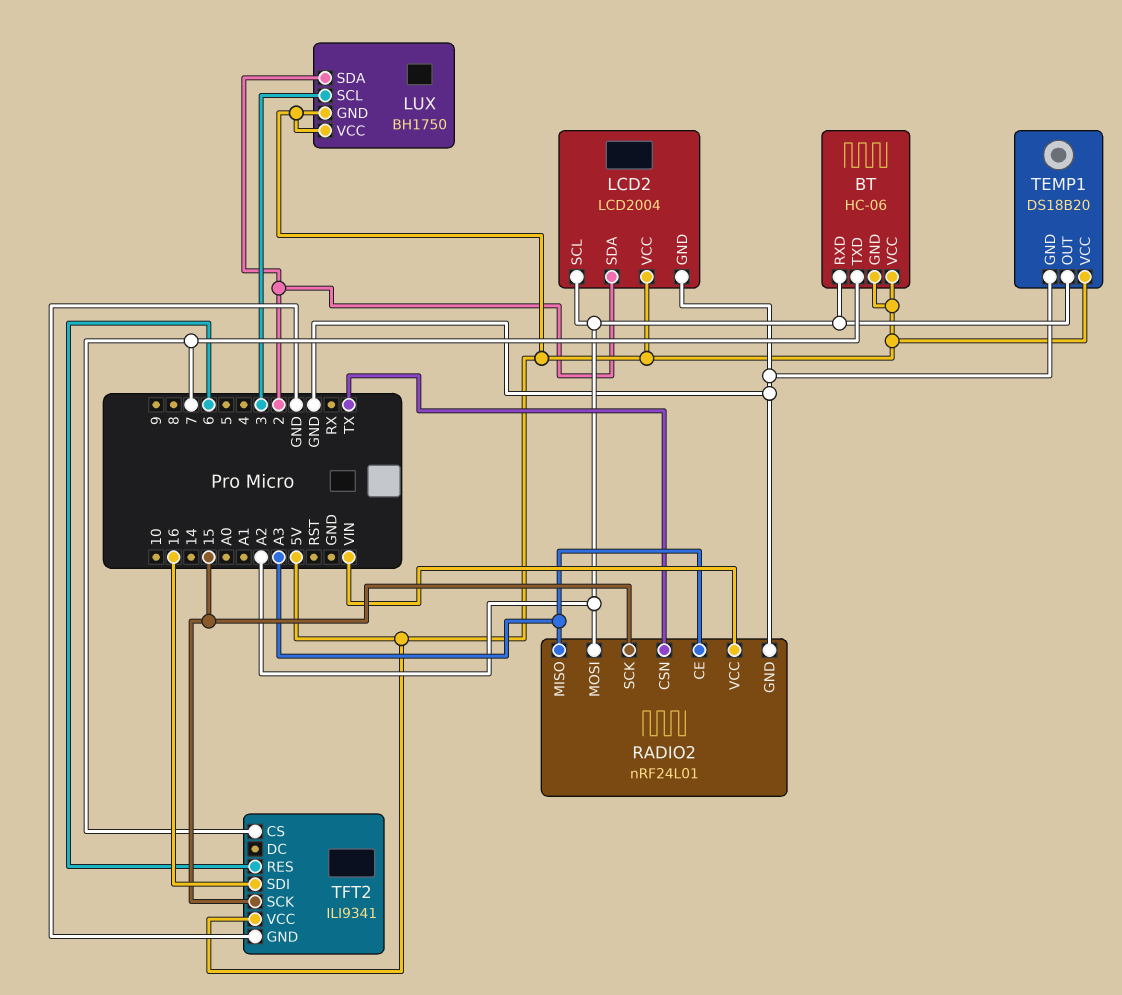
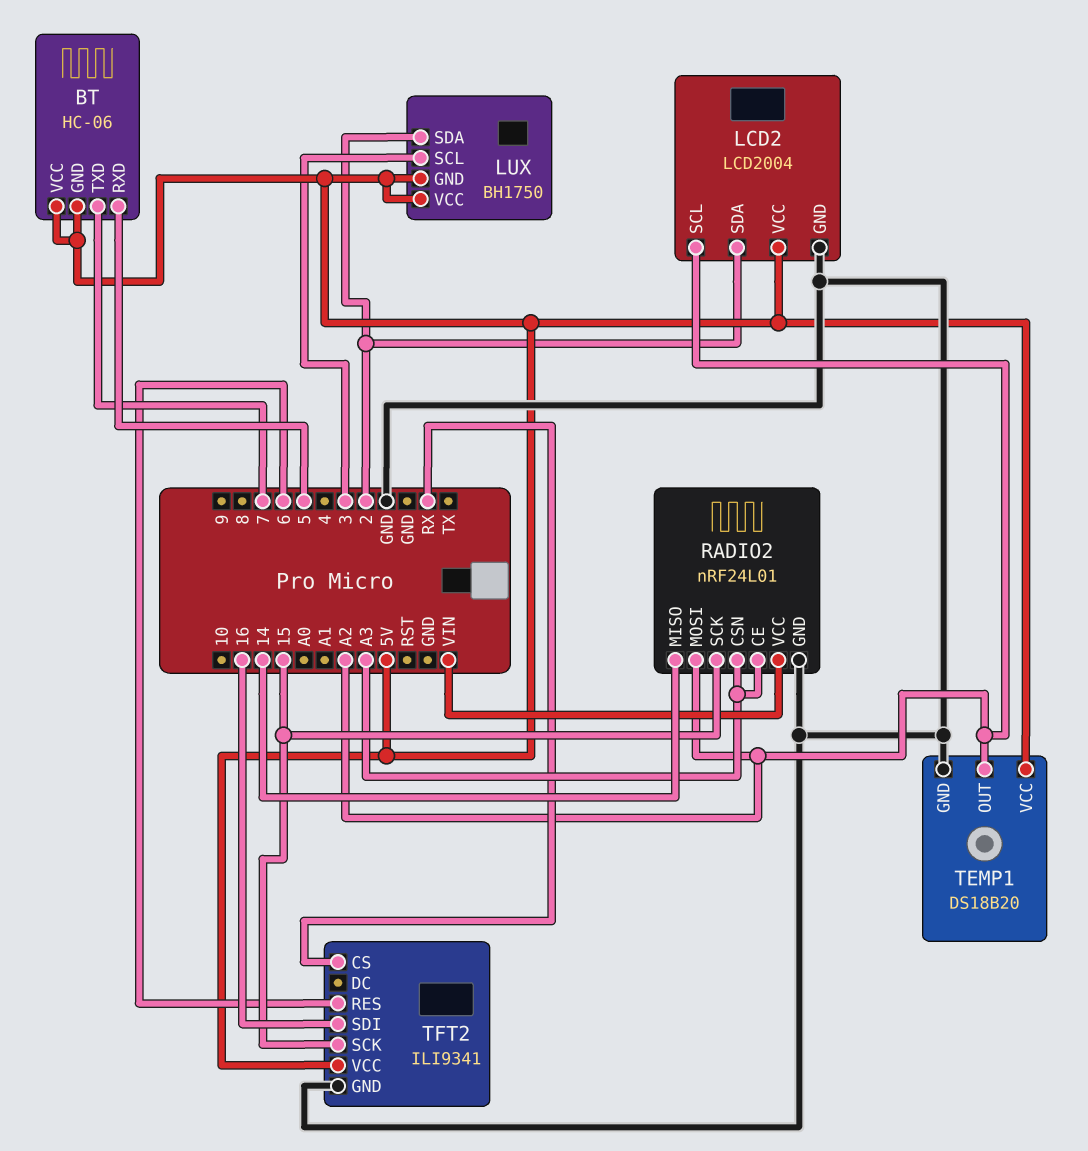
BT pin RXD: A2 -> 5
RADIO2 pin CSN: TX -> A3
RADIO2 pin MISO: A3 -> 14
TFT2 pin CS: 7 -> RX

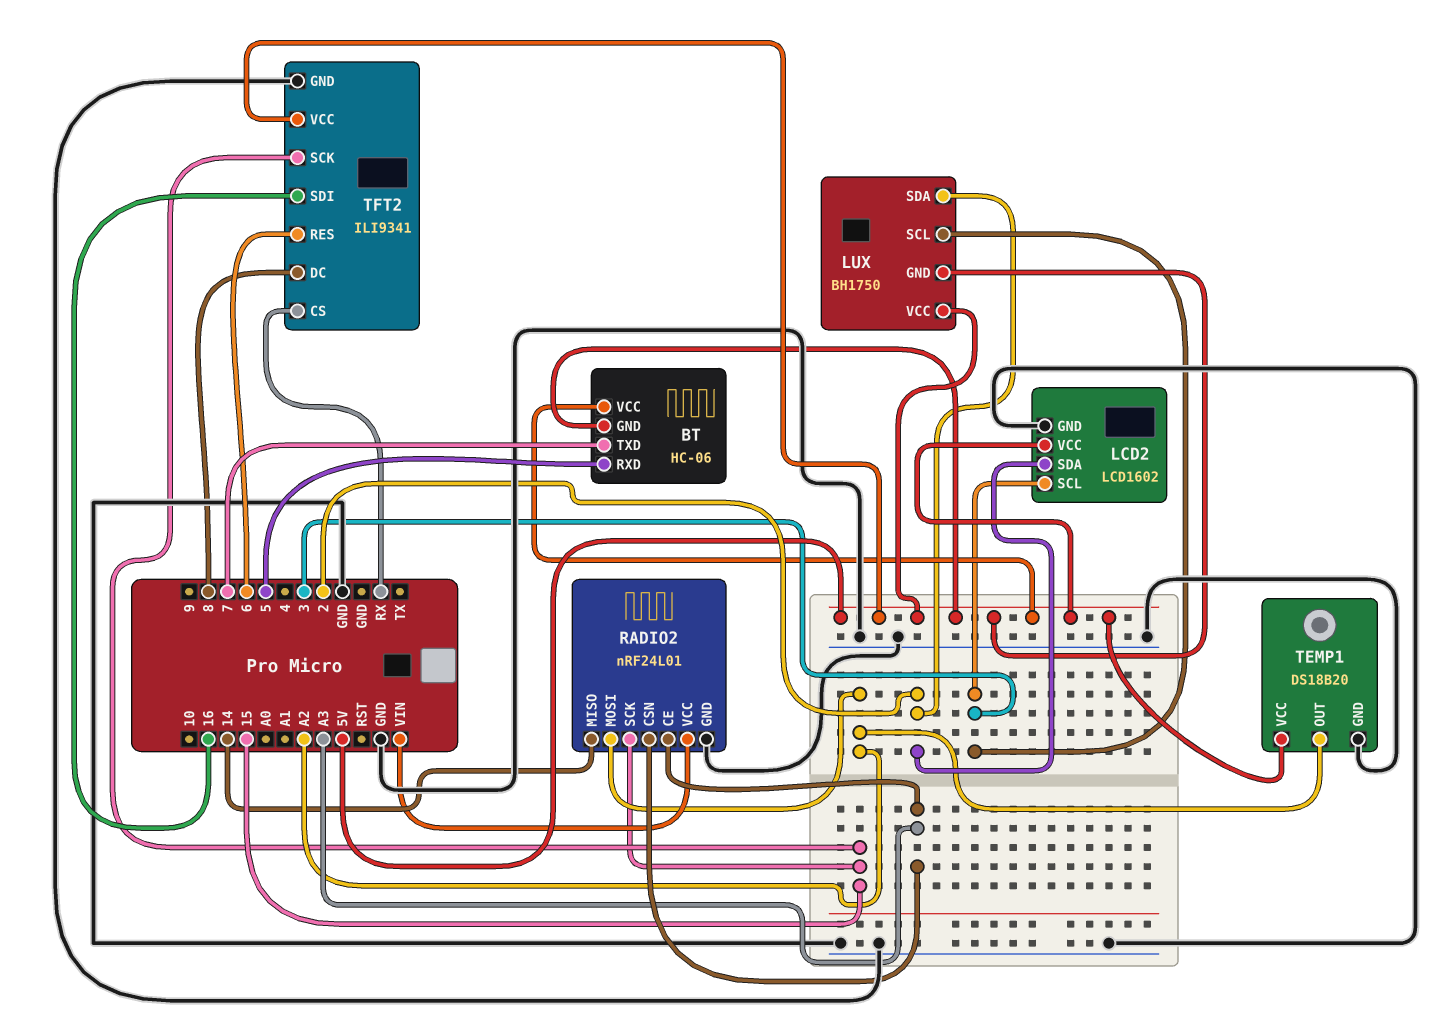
LCD2: LCD2004 -> LCD1602
LCD2 pin SCL: A2 -> 3
TFT2 pin DC: none -> 8

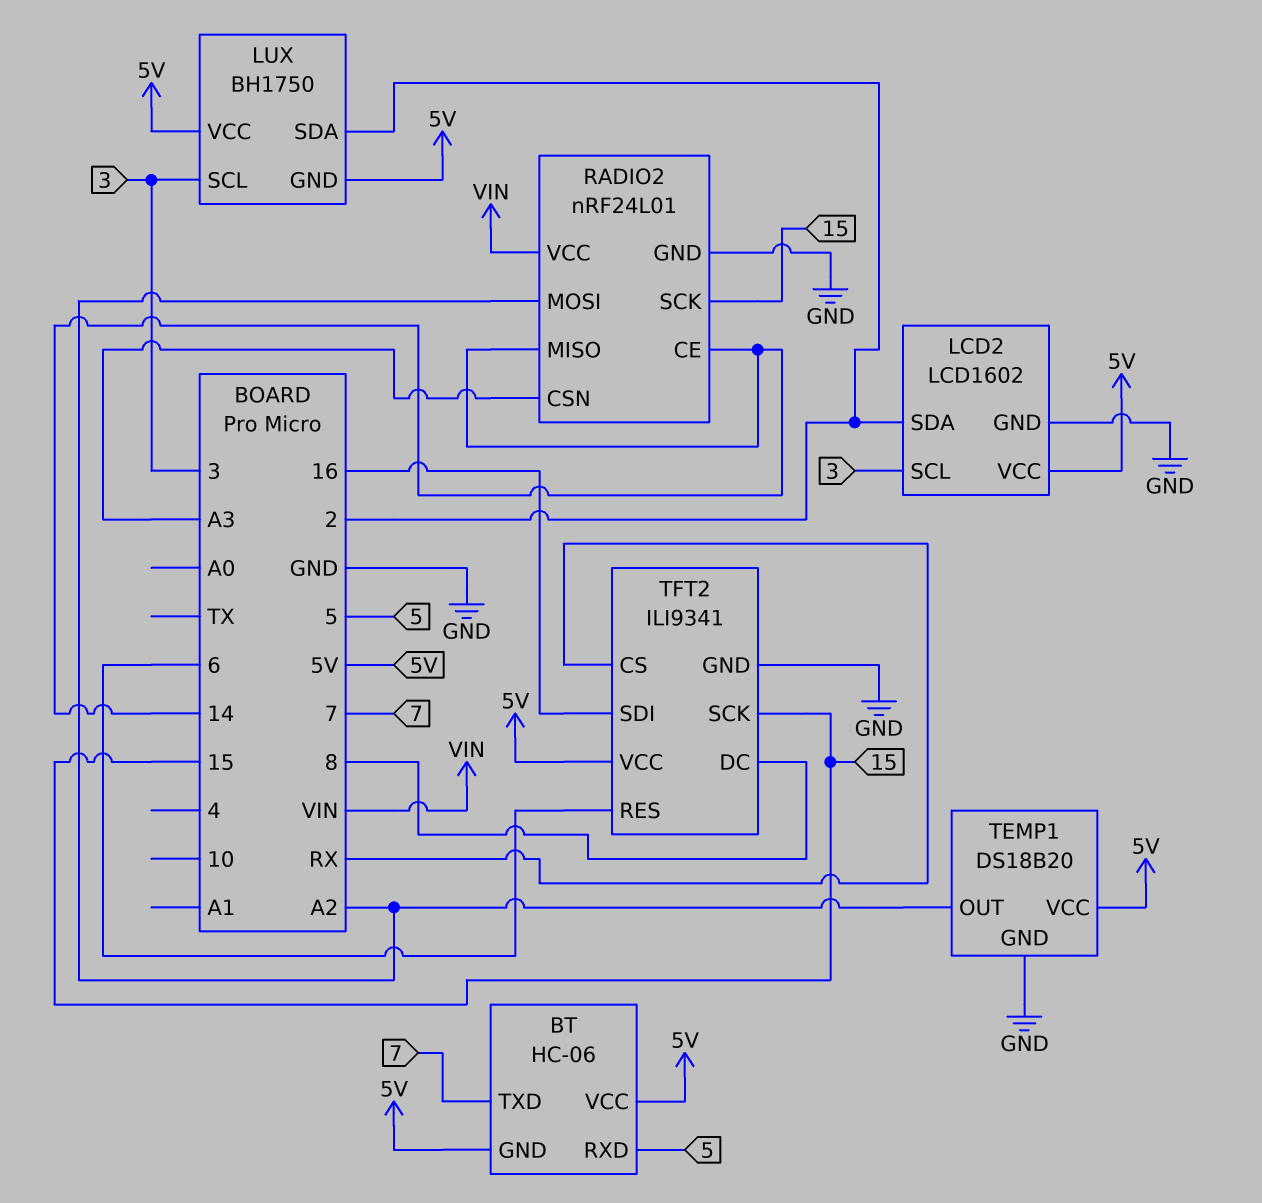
RADIO2 pin CE: A3 -> 14

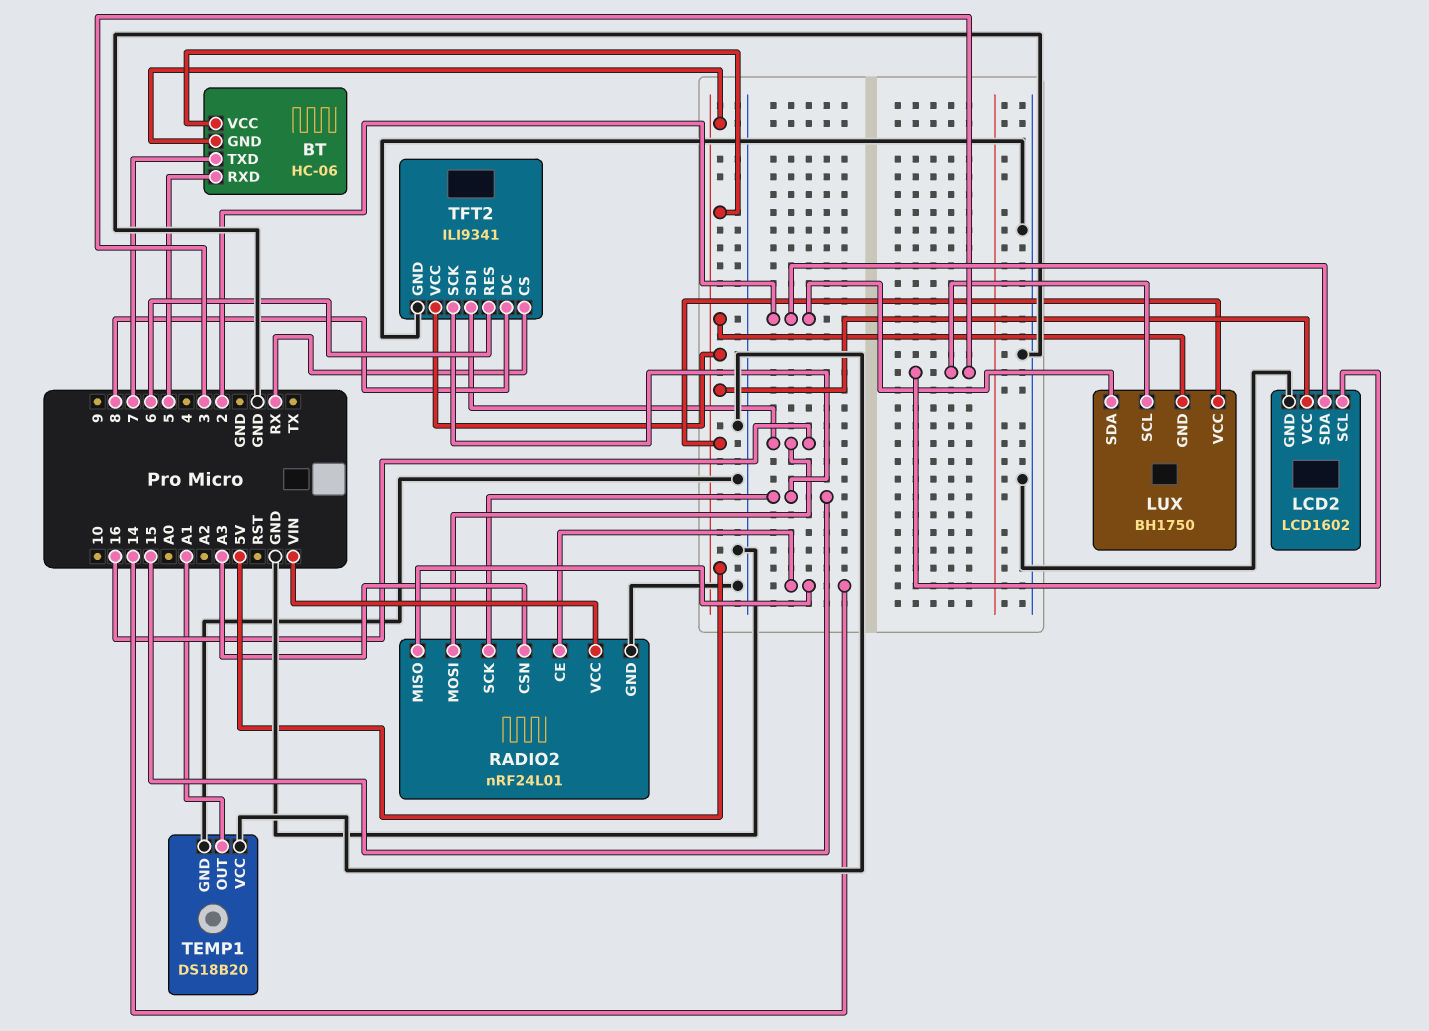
RADIO2 pin MOSI: A2 -> 16
TEMP1 pin OUT: A2 -> A1
TEMP1 pin VCC: 5V -> GND

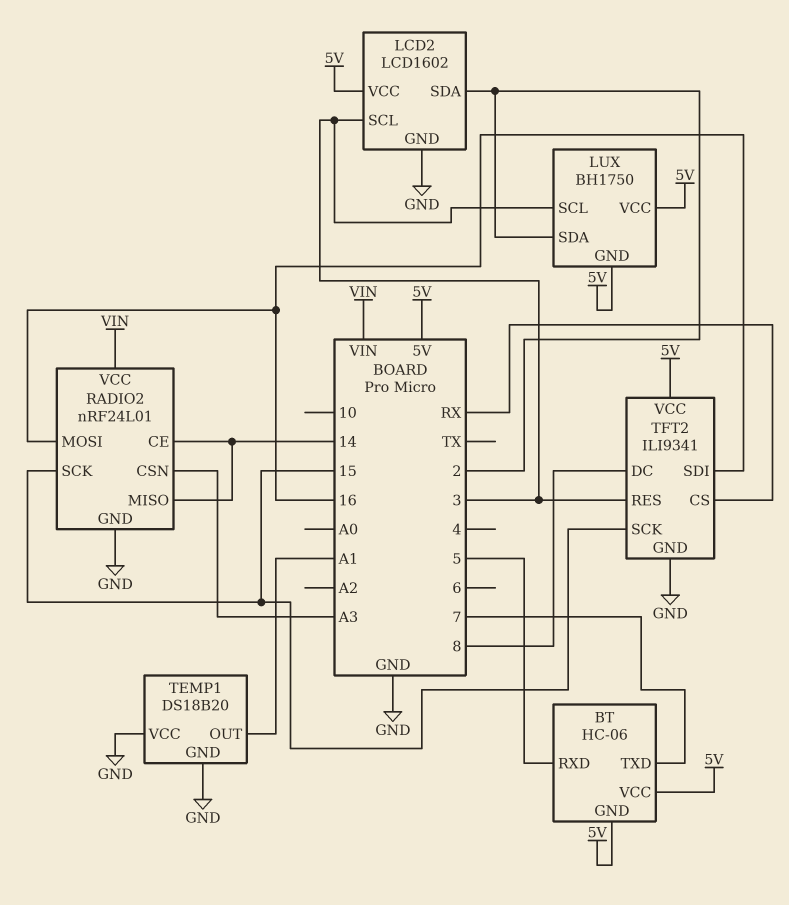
TFT2 pin RES: 6 -> 3

